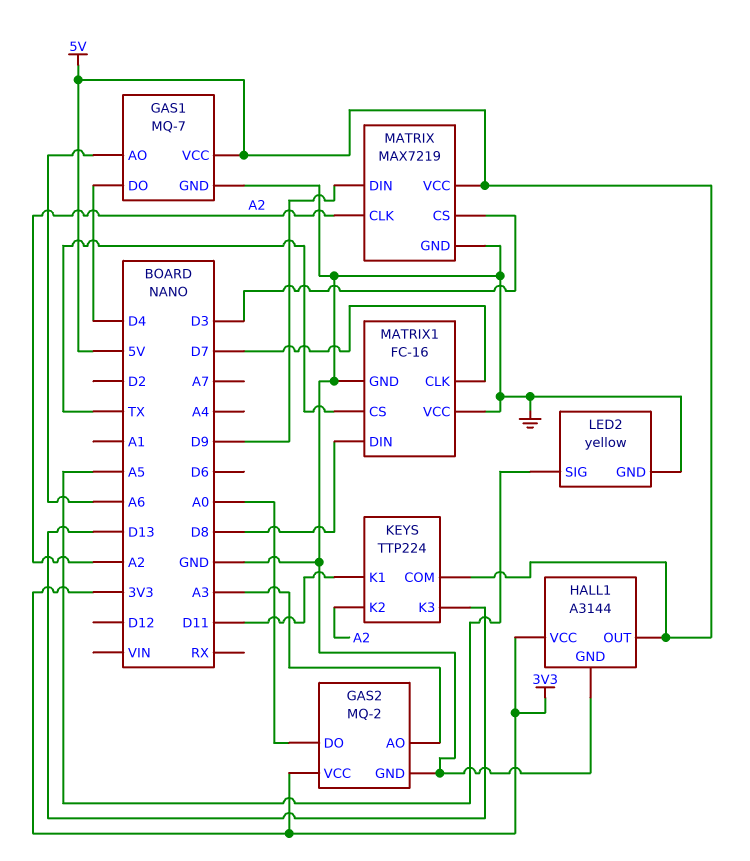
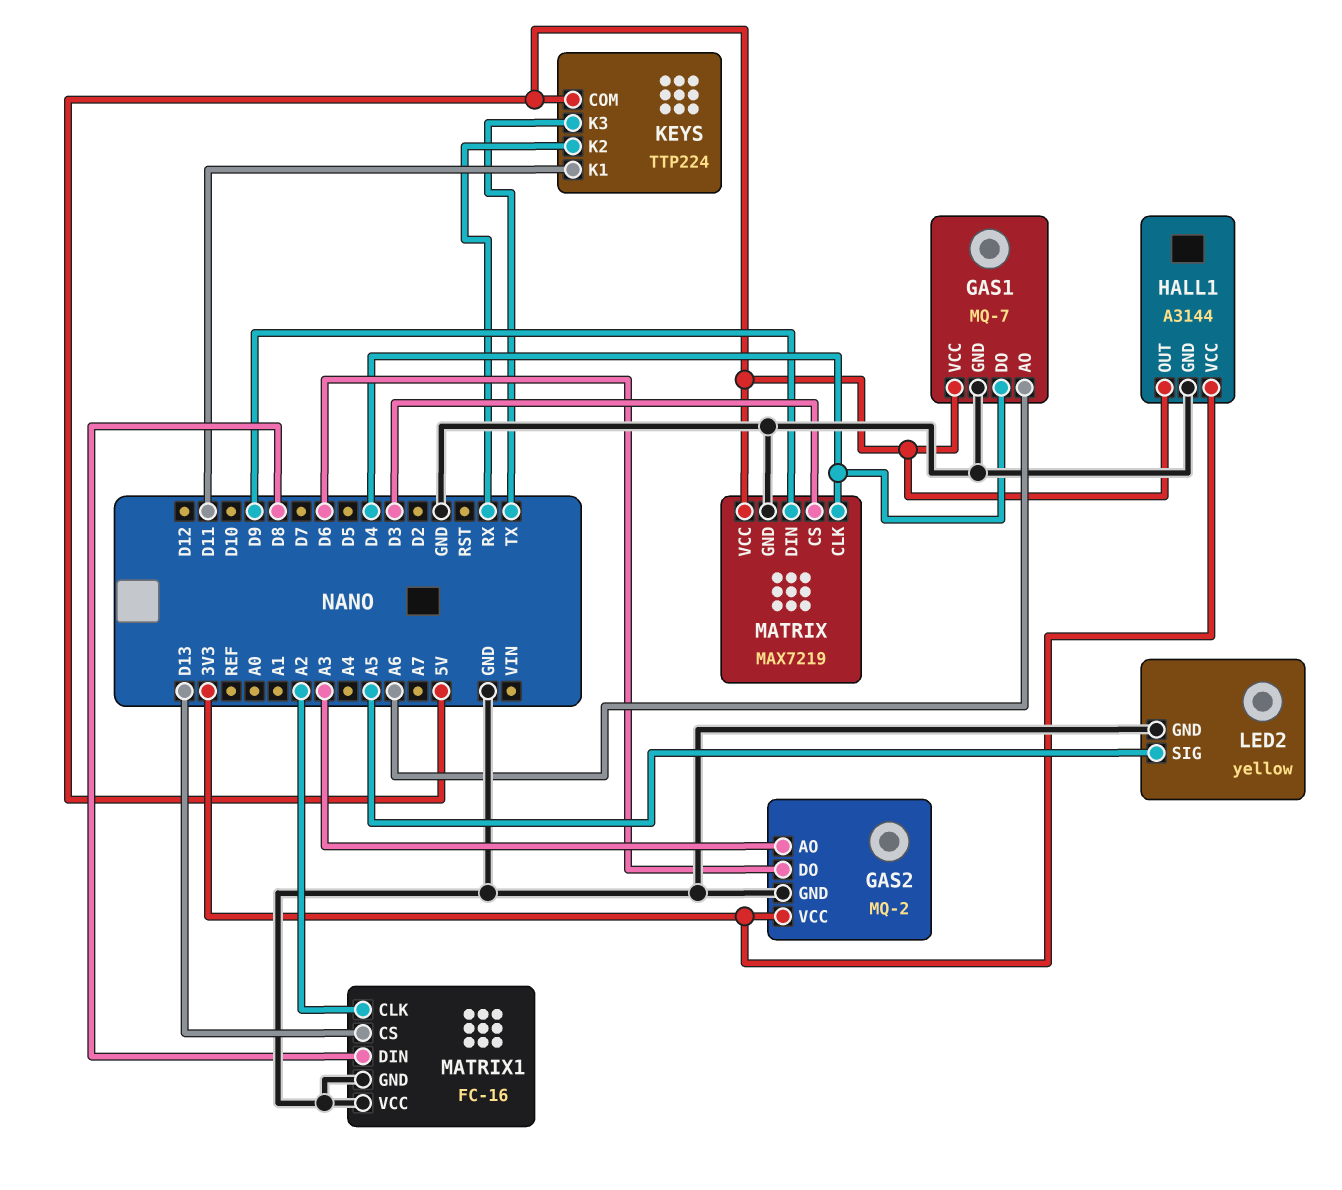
GAS2 pin DO: A0 -> D6
KEYS pin K2: A2 -> RX
KEYS pin K3: D13 -> TX
MATRIX pin CLK: A2 -> D4
MATRIX1 pin CLK: D7 -> A2
MATRIX1 pin CS: TX -> D13

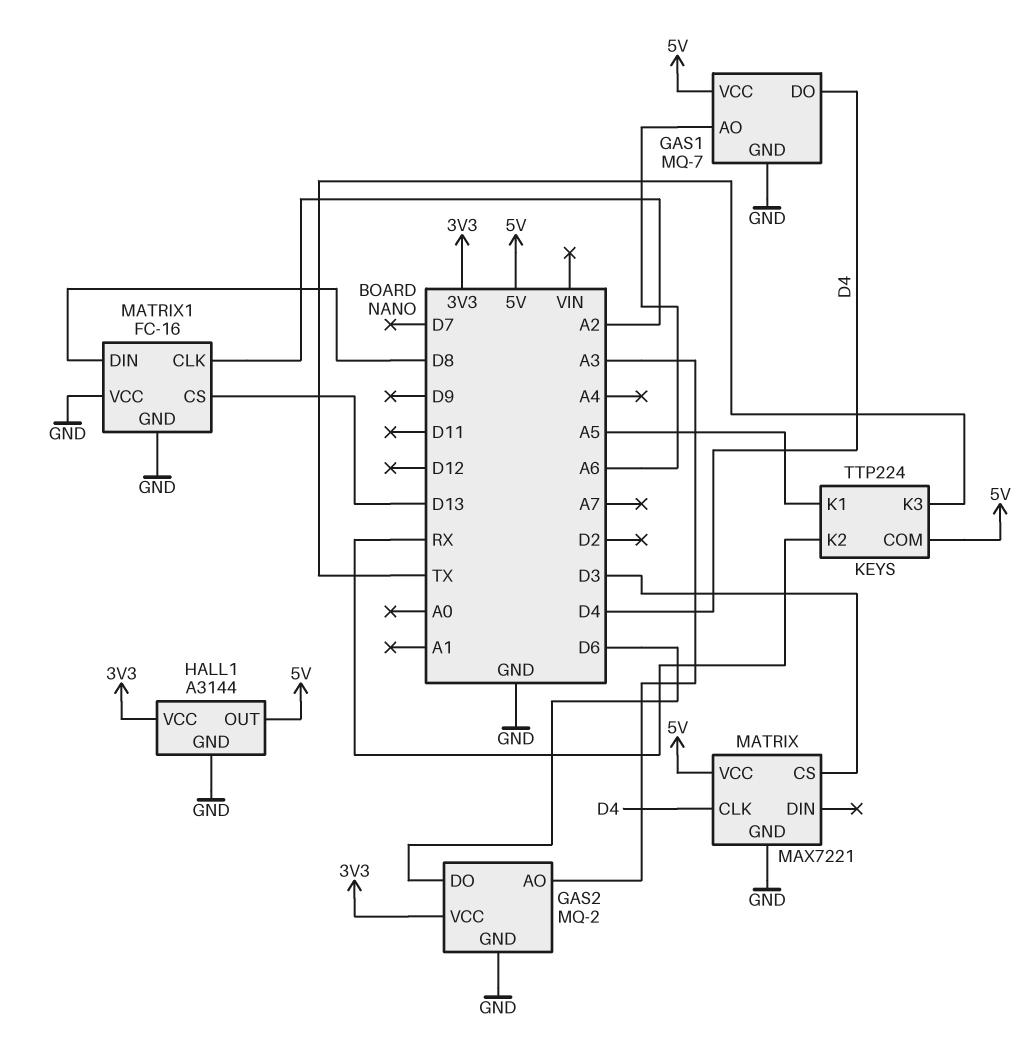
KEYS pin K1: D11 -> A5
LED2: yellow -> none
LED2 pin GND: GND -> none
LED2 pin SIG: A5 -> none
MATRIX: MAX7219 -> MAX7221
MATRIX pin DIN: D9 -> none

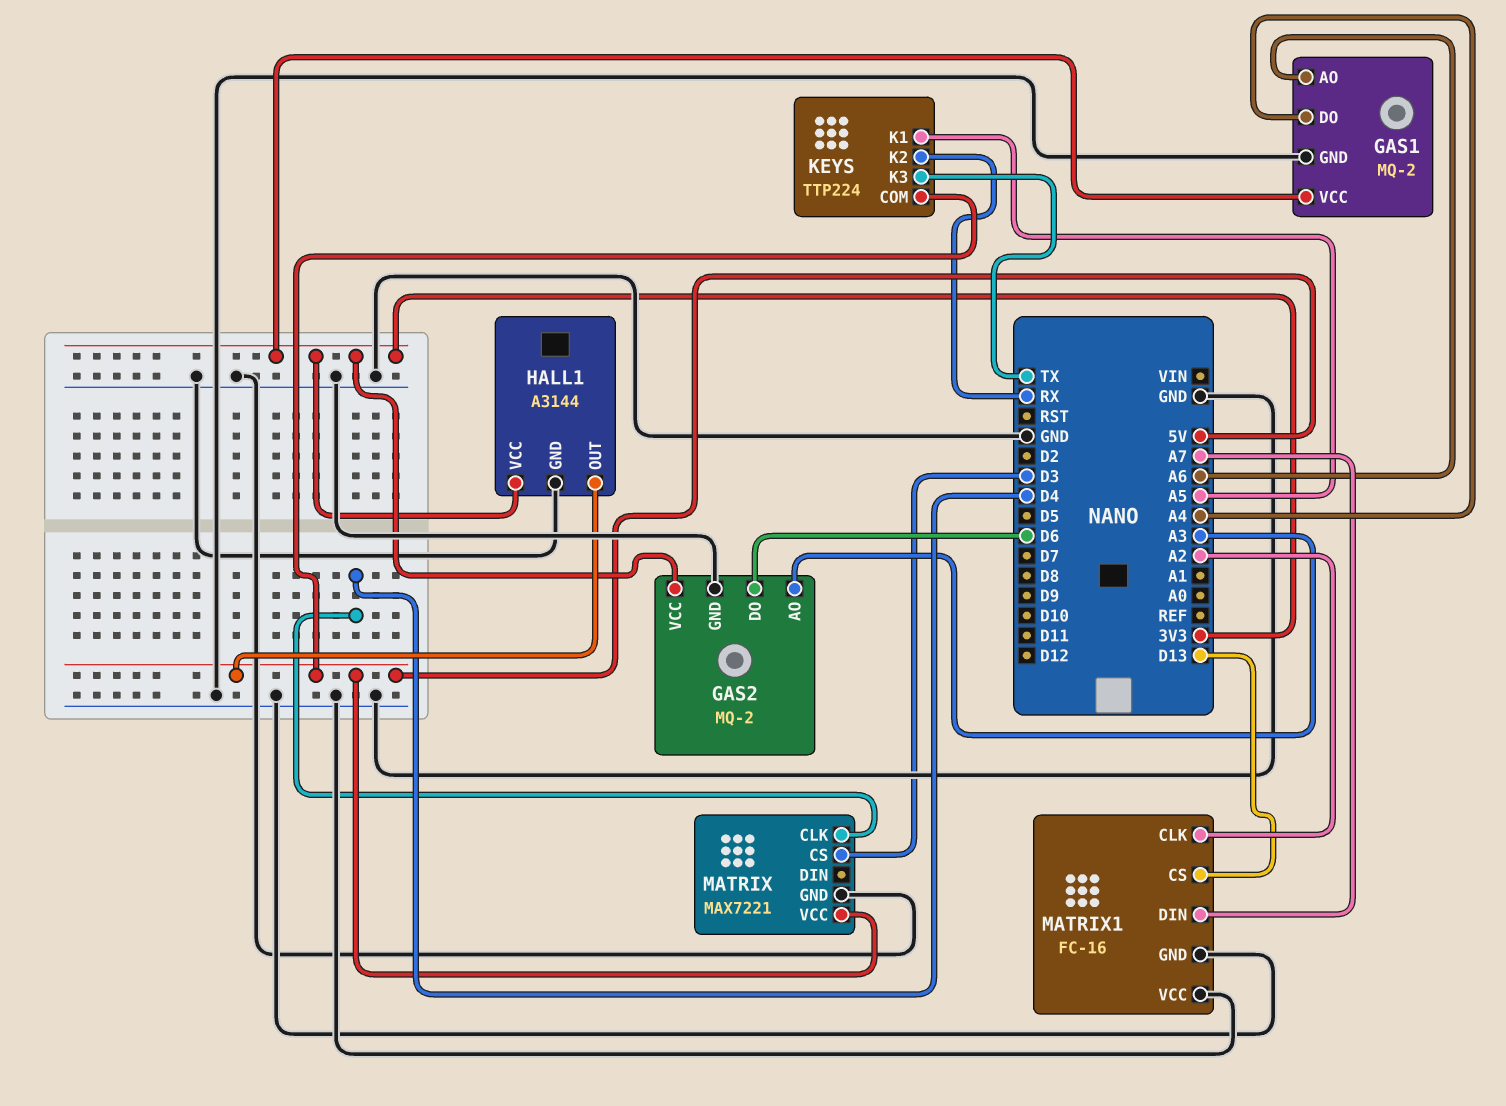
GAS1: MQ-7 -> MQ-2
GAS1 pin DO: D4 -> A4
GAS1 pin VCC: 5V -> 3V3
MATRIX1 pin DIN: D8 -> A7

